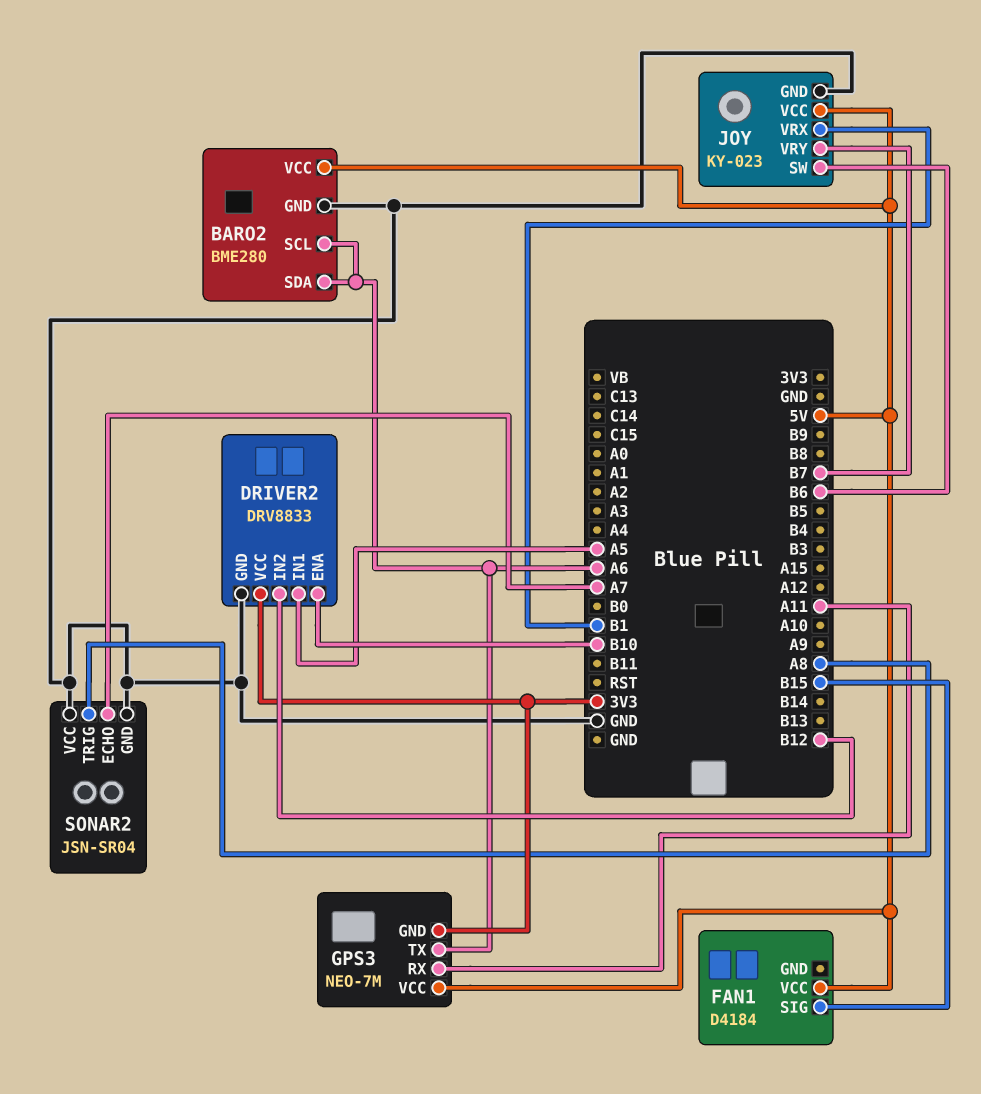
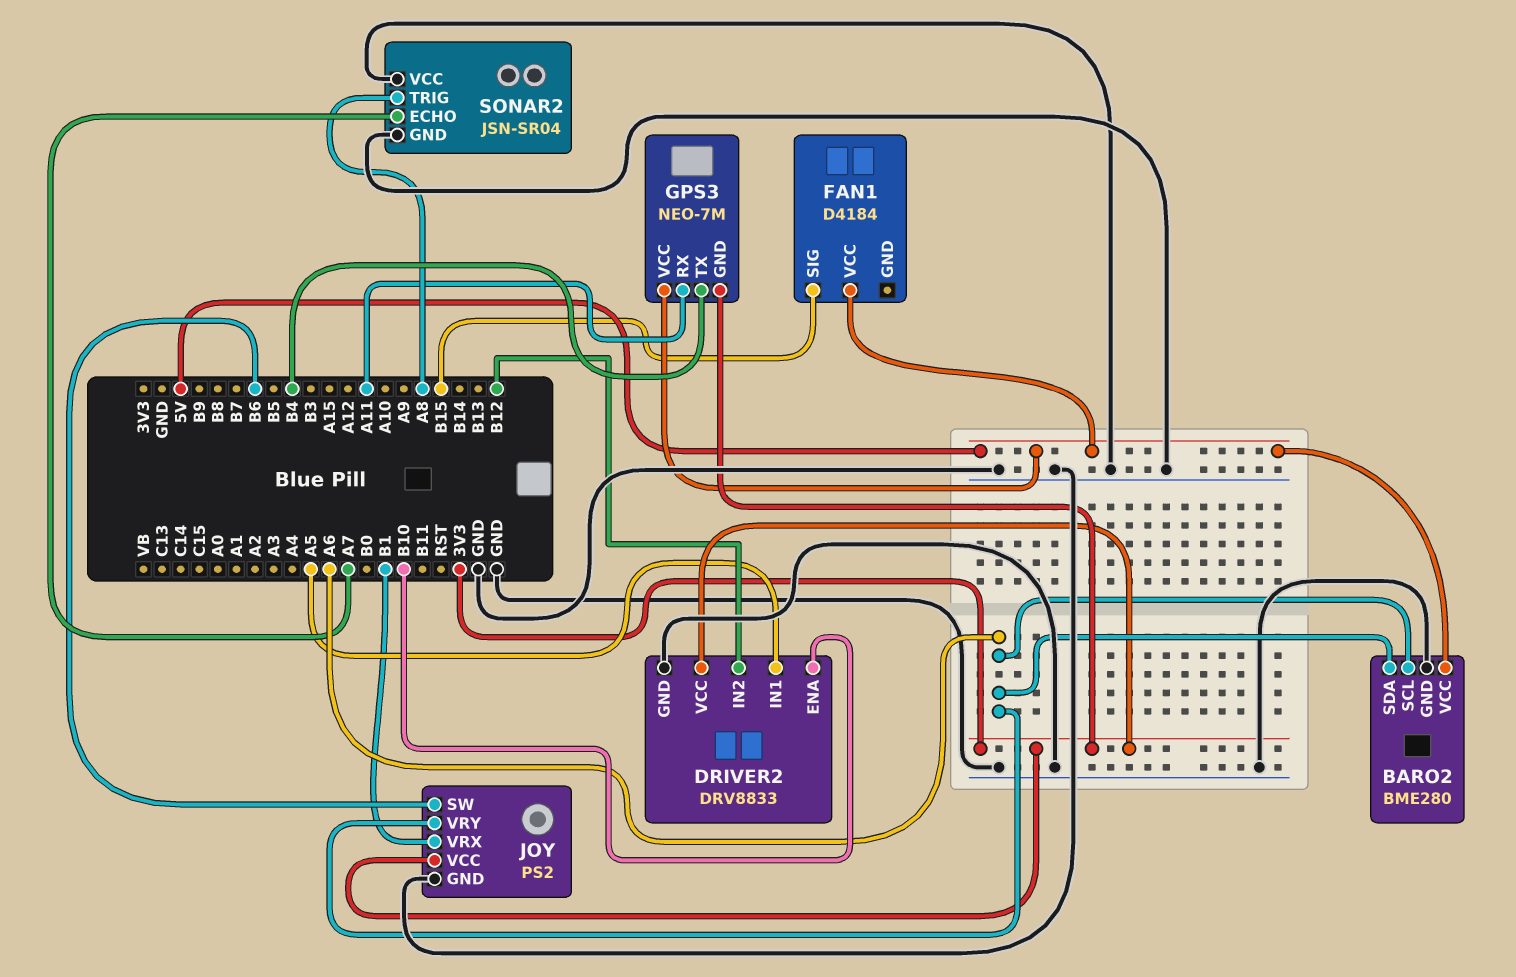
GPS3 pin TX: A6 -> B4
JOY: KY-023 -> PS2
JOY pin VCC: 5V -> 3V3
JOY pin VRY: B7 -> A6

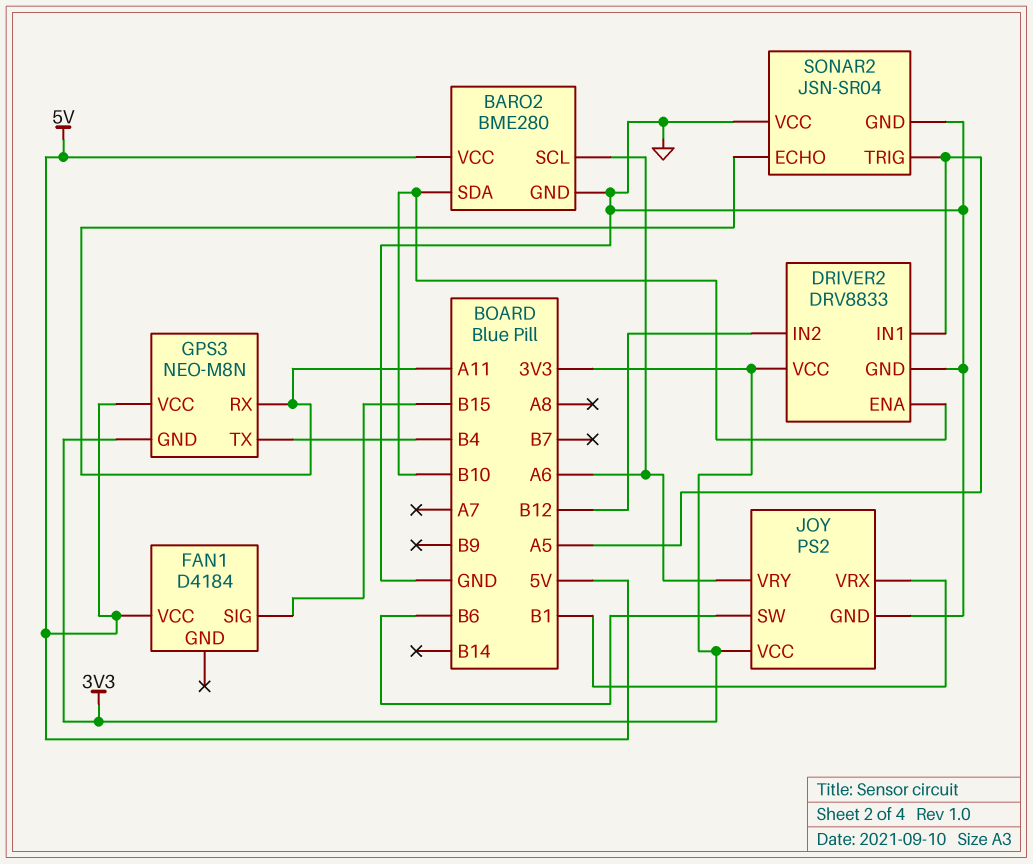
BARO2 pin SDA: A6 -> B10
GPS3: NEO-7M -> NEO-M8N
SONAR2 pin ECHO: A7 -> A11
SONAR2 pin TRIG: A8 -> A5

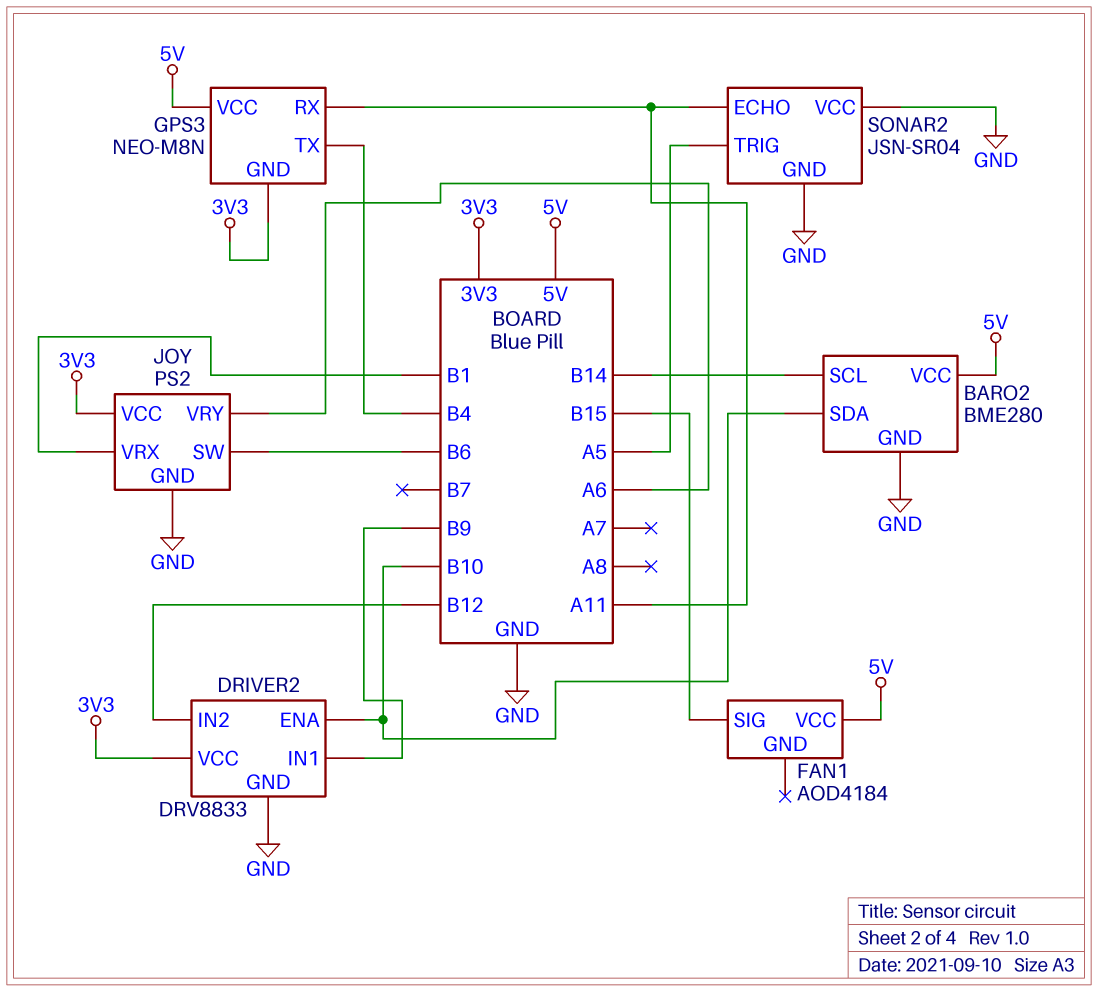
BARO2 pin SCL: A6 -> B14
DRIVER2 pin IN1: A5 -> B9
FAN1: D4184 -> AOD4184

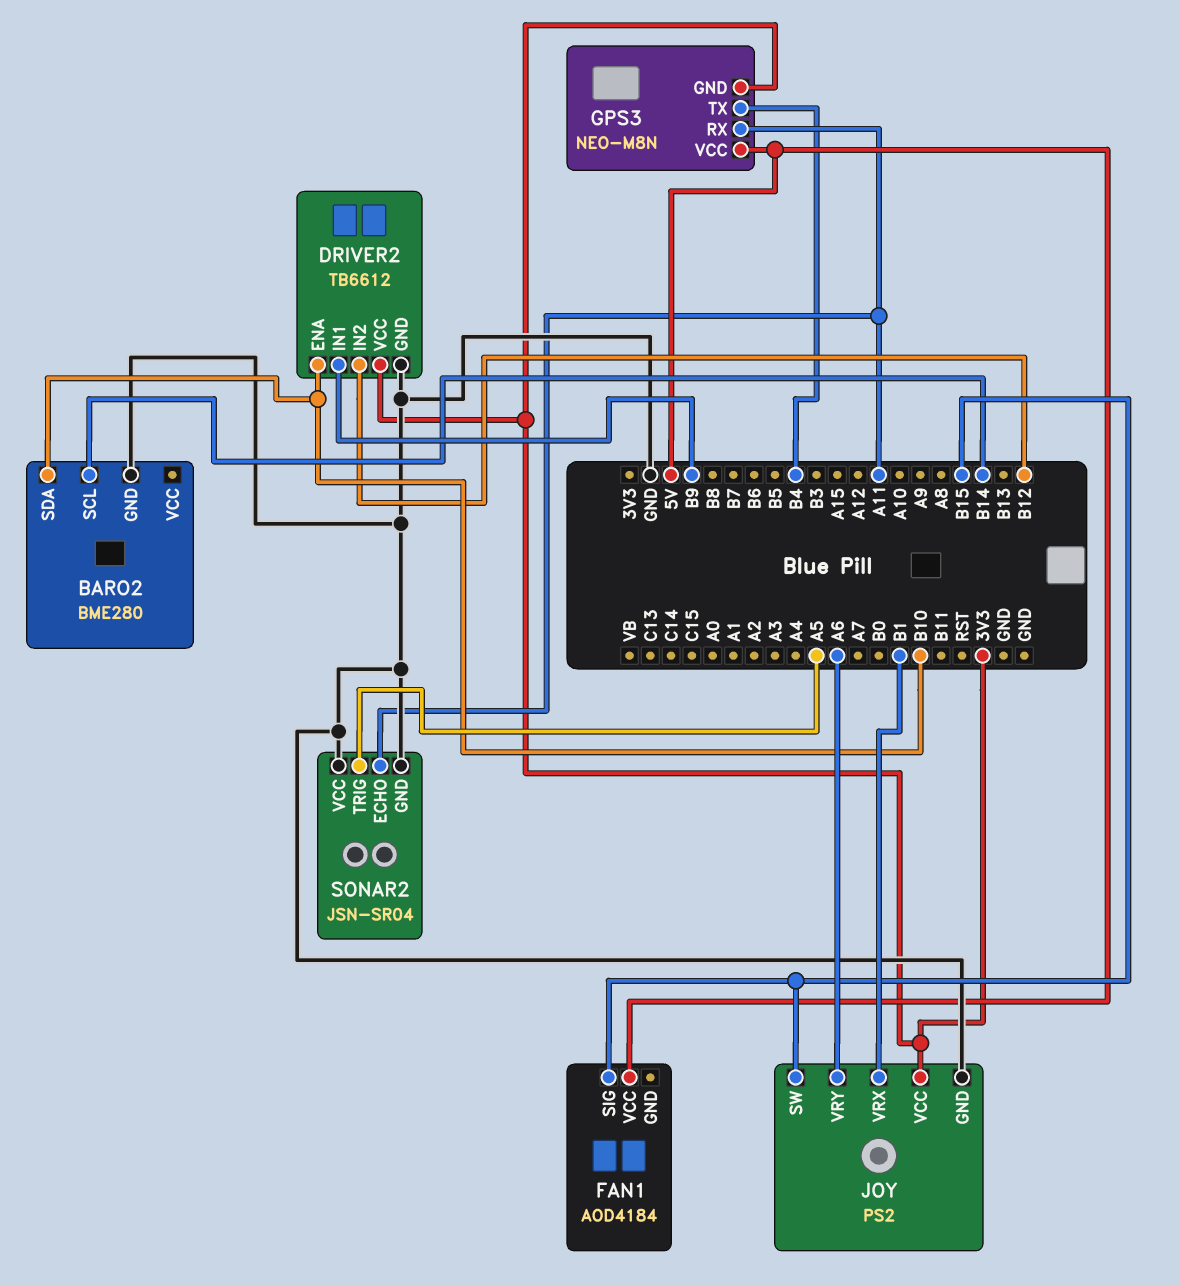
BARO2 pin VCC: 5V -> none
DRIVER2: DRV8833 -> TB6612
JOY pin SW: B6 -> B15

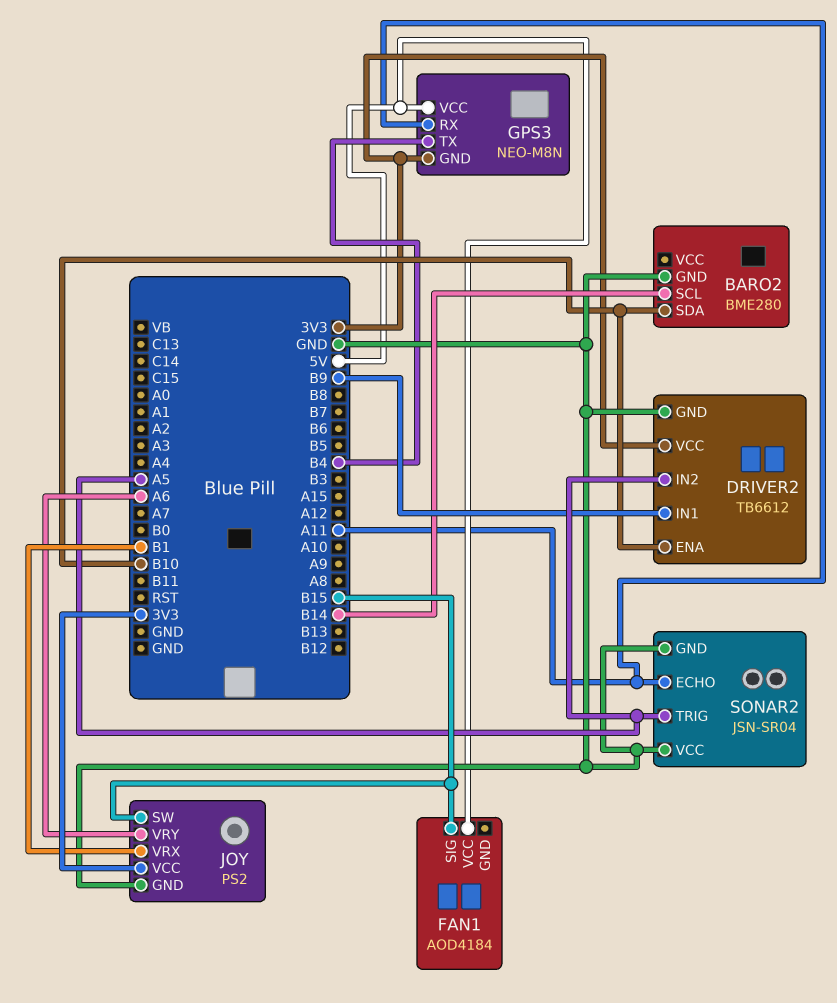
DRIVER2 pin IN2: B12 -> A5

